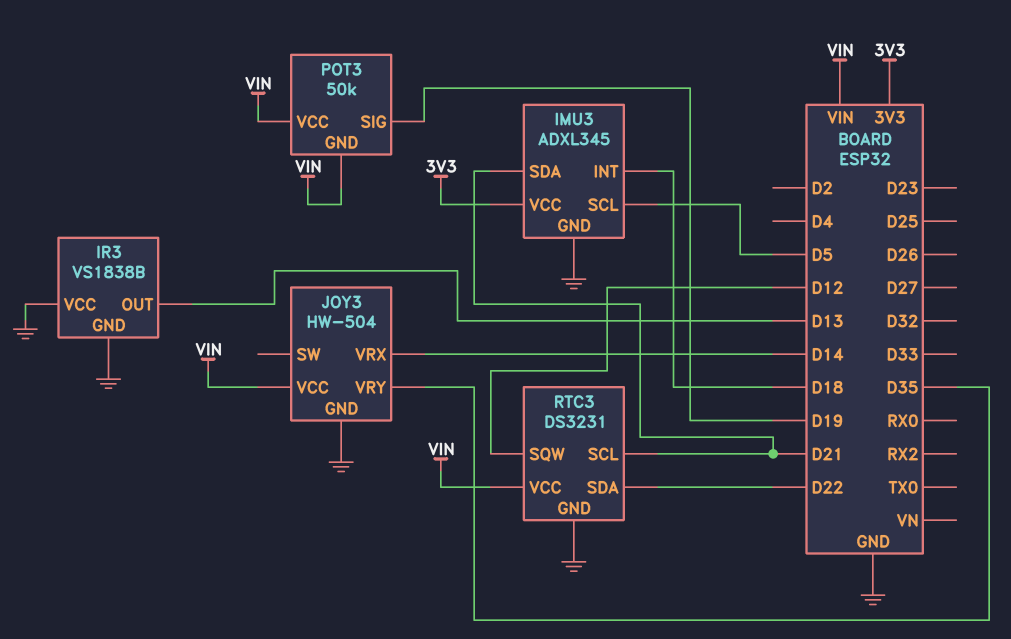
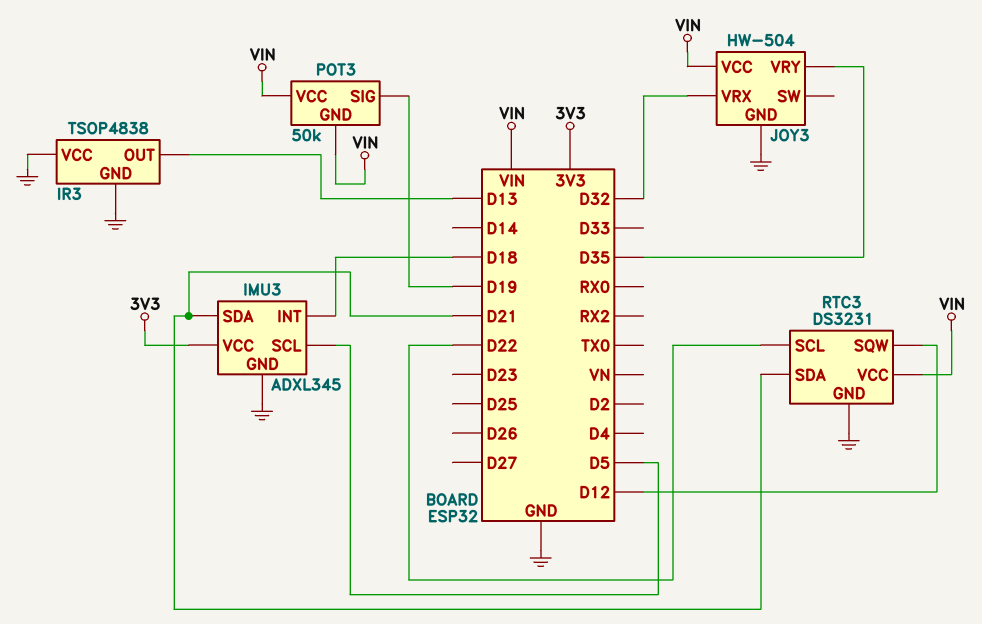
IR3: VS1838B -> TSOP4838
JOY3 pin VRX: D14 -> D32
RTC3 pin SCL: D21 -> D22
RTC3 pin SDA: D22 -> D21

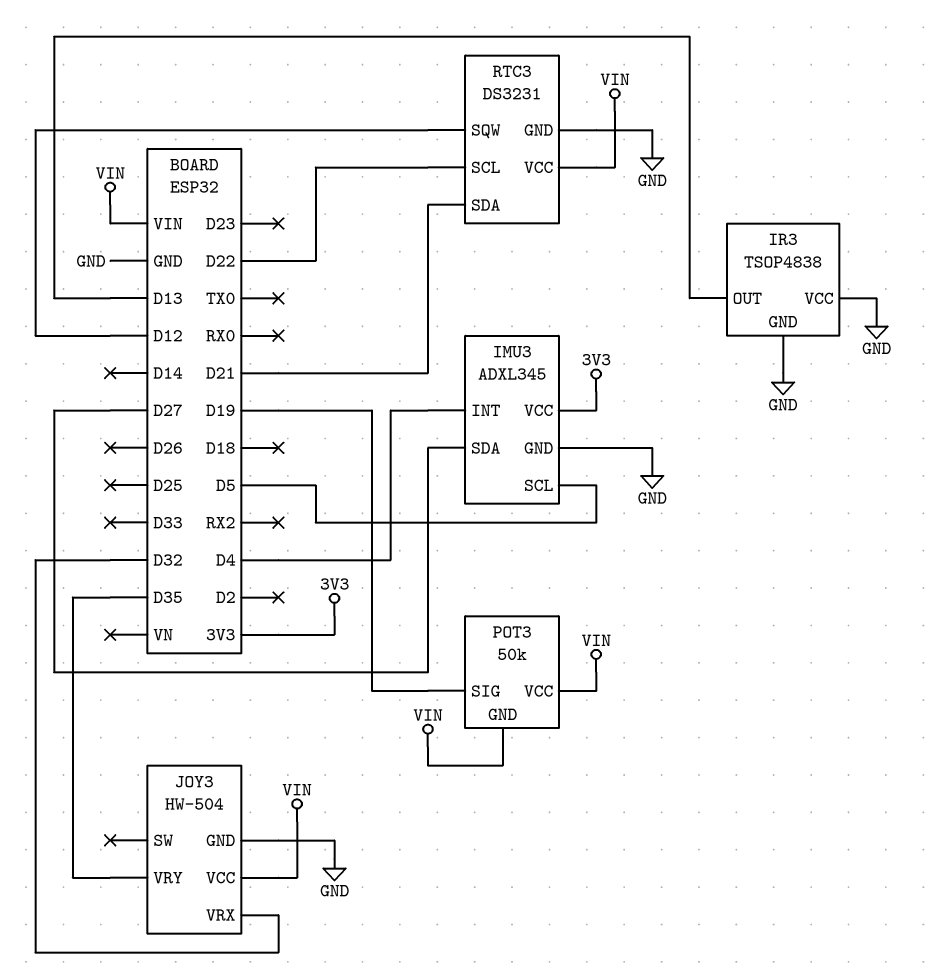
IMU3 pin INT: D18 -> D4
IMU3 pin SDA: D21 -> D27

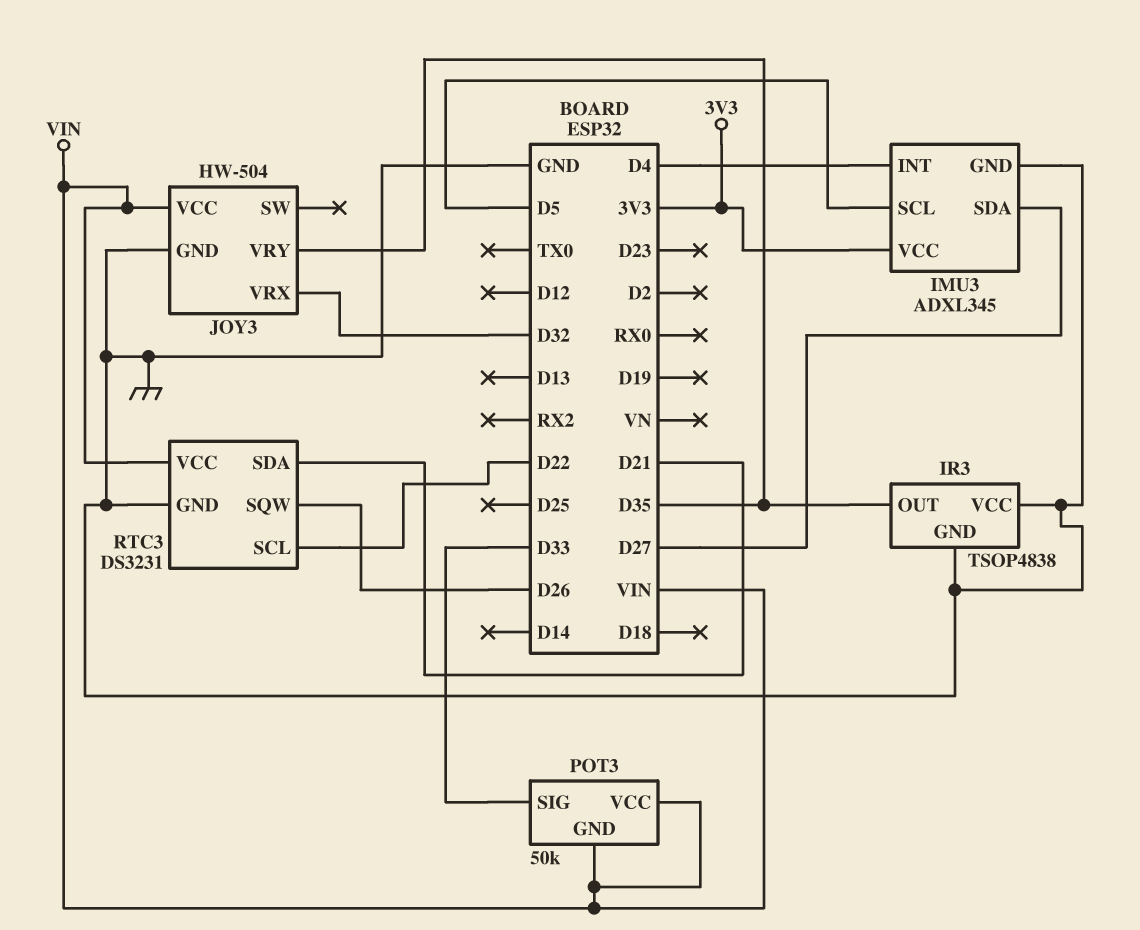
IR3 pin OUT: D13 -> D35
POT3 pin SIG: D19 -> D33
RTC3 pin SQW: D12 -> D26

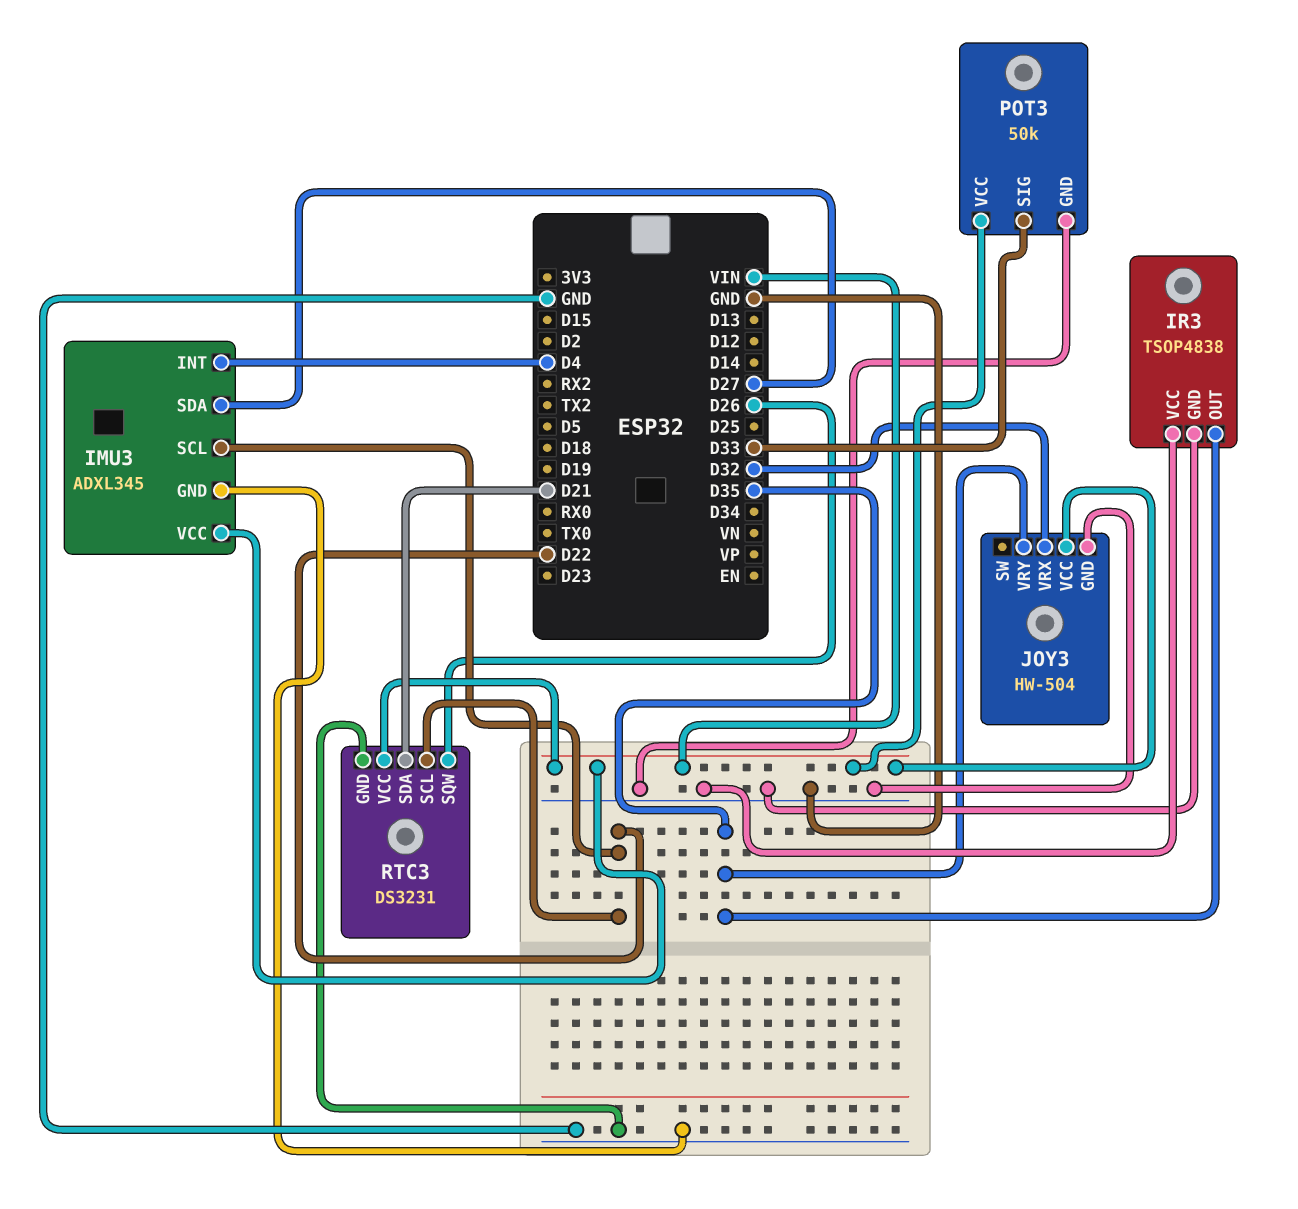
IMU3 pin SCL: D5 -> D22
IMU3 pin VCC: 3V3 -> VIN
POT3 pin GND: VIN -> GND

